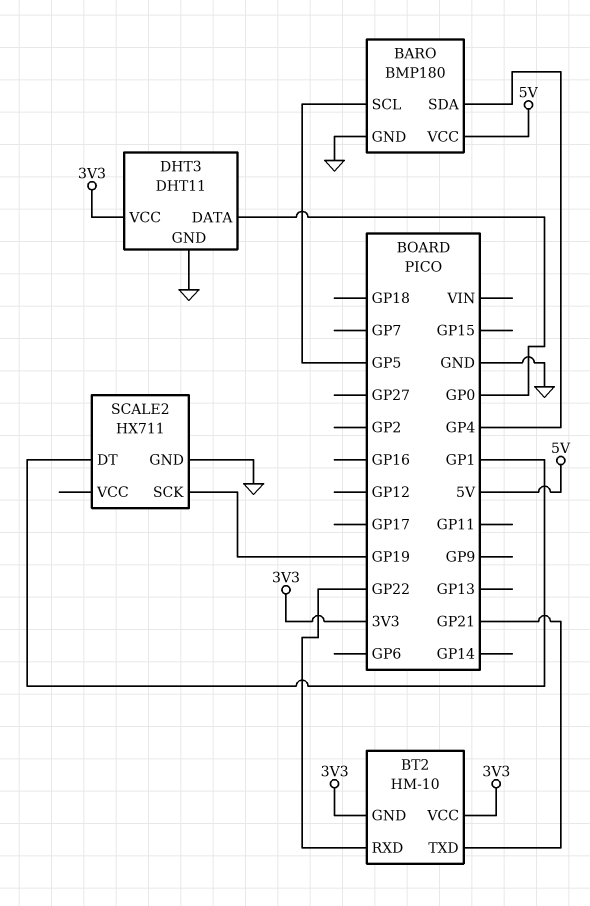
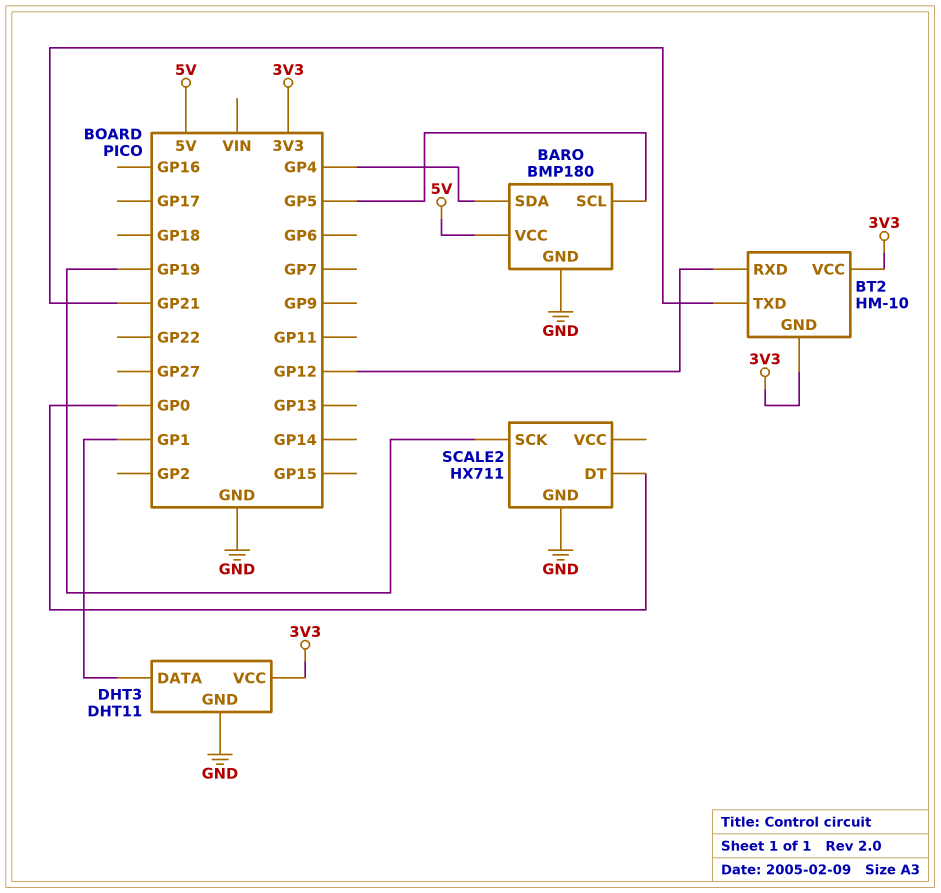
BT2 pin RXD: GP22 -> GP12
DHT3 pin DATA: GP0 -> GP1
SCALE2 pin DT: GP1 -> GP0

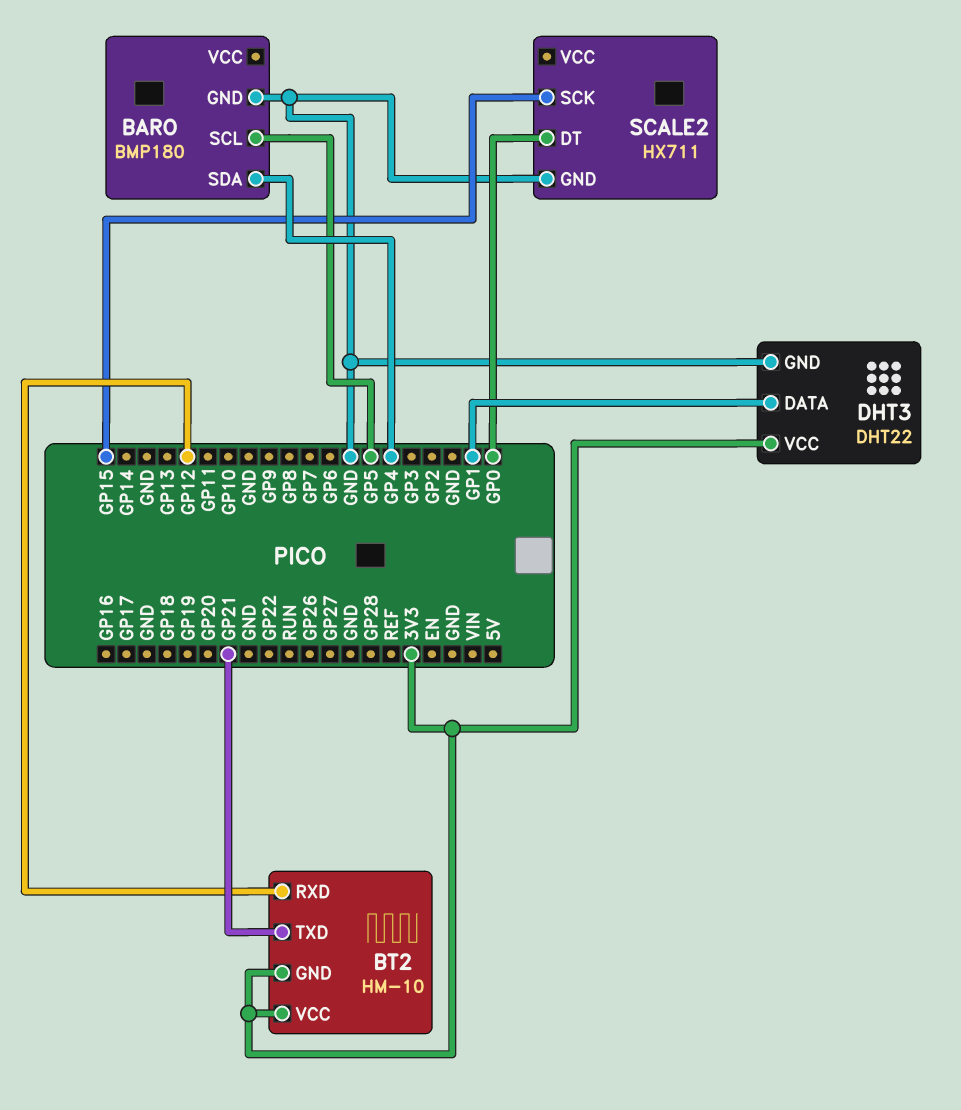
BARO pin VCC: 5V -> none
DHT3: DHT11 -> DHT22
SCALE2 pin SCK: GP19 -> GP15

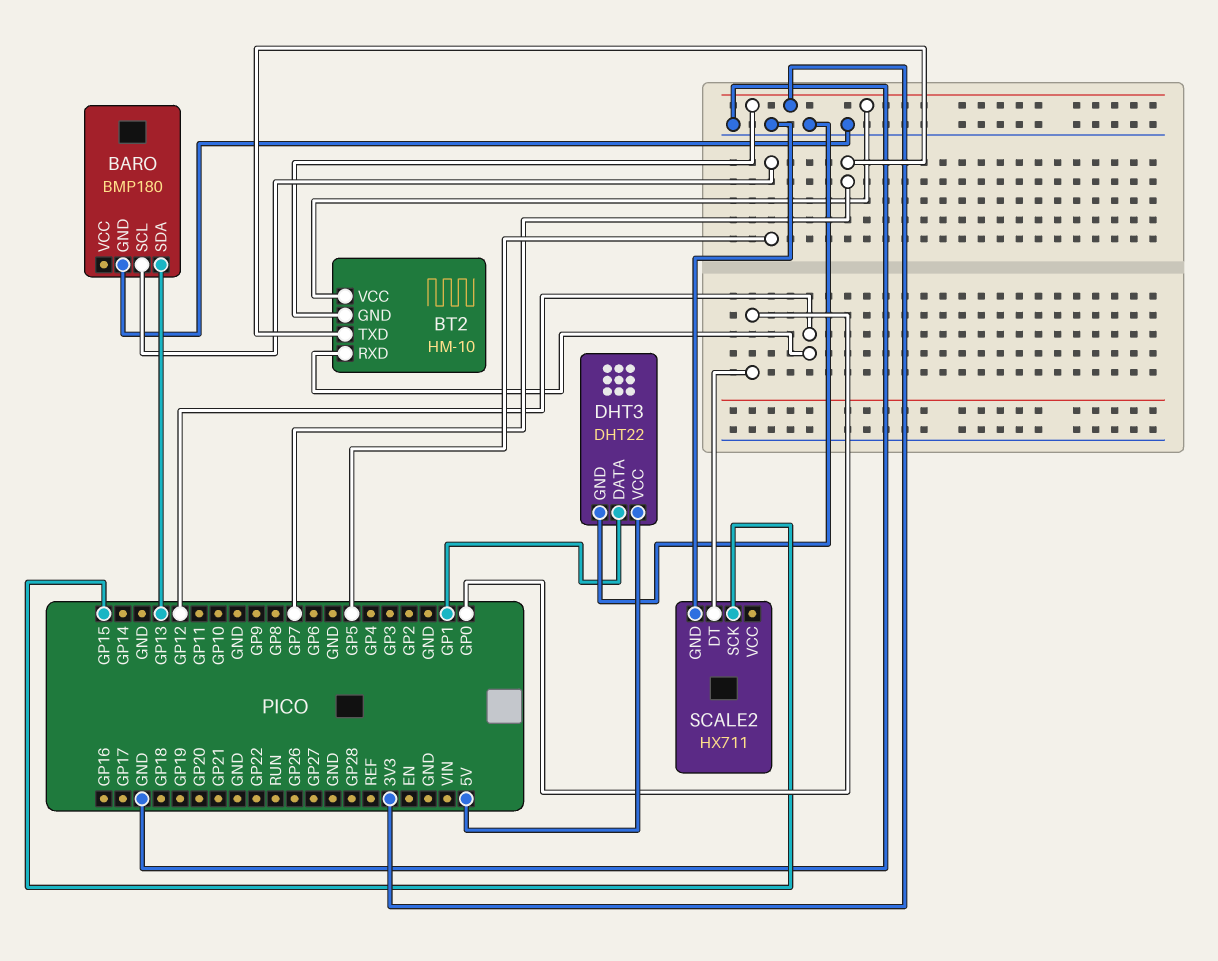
BARO pin SDA: GP4 -> GP13
BT2 pin TXD: GP21 -> GP7
DHT3 pin VCC: 3V3 -> 5V

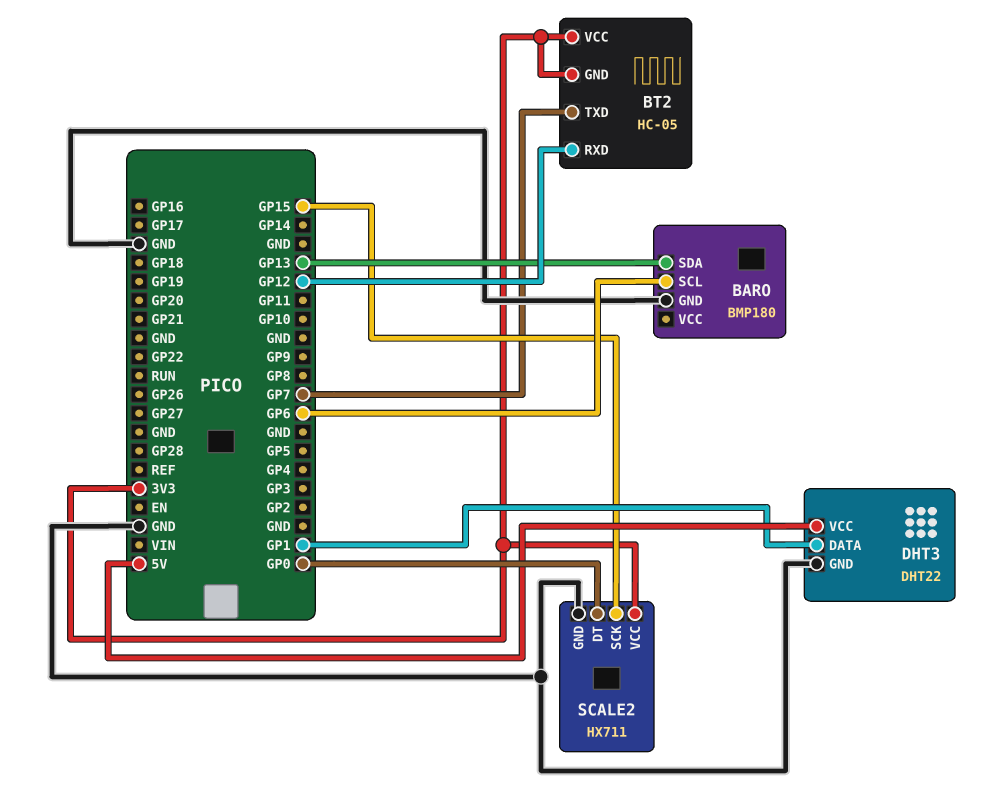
BARO pin SCL: GP5 -> GP6
BT2: HM-10 -> HC-05
SCALE2 pin VCC: none -> 3V3

